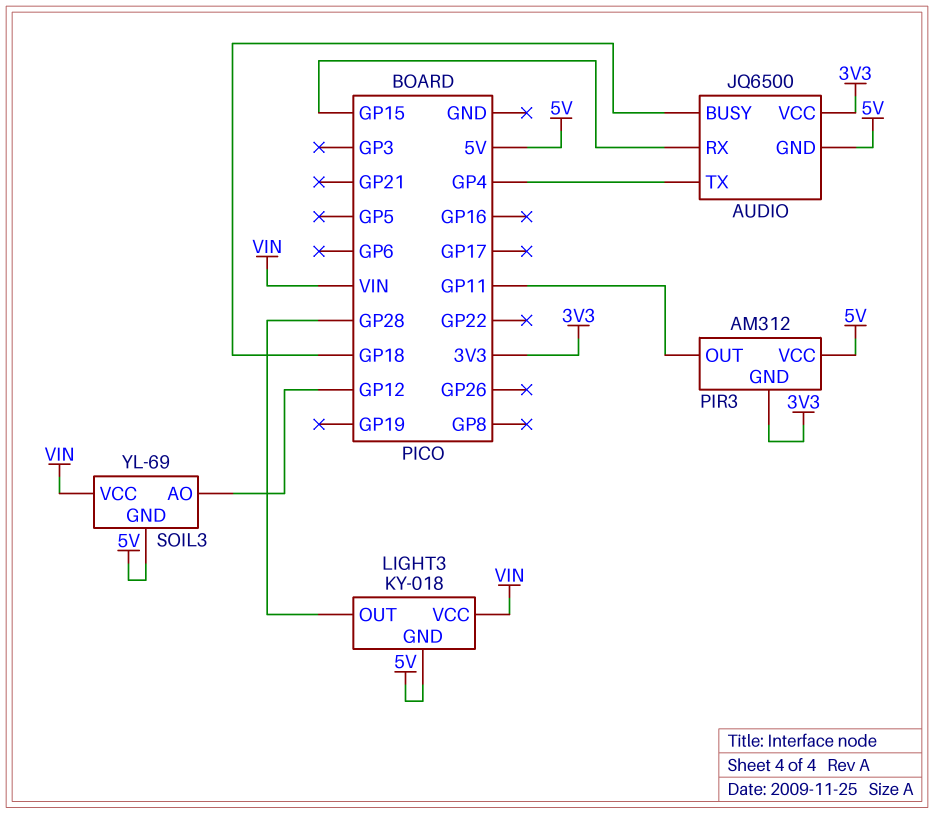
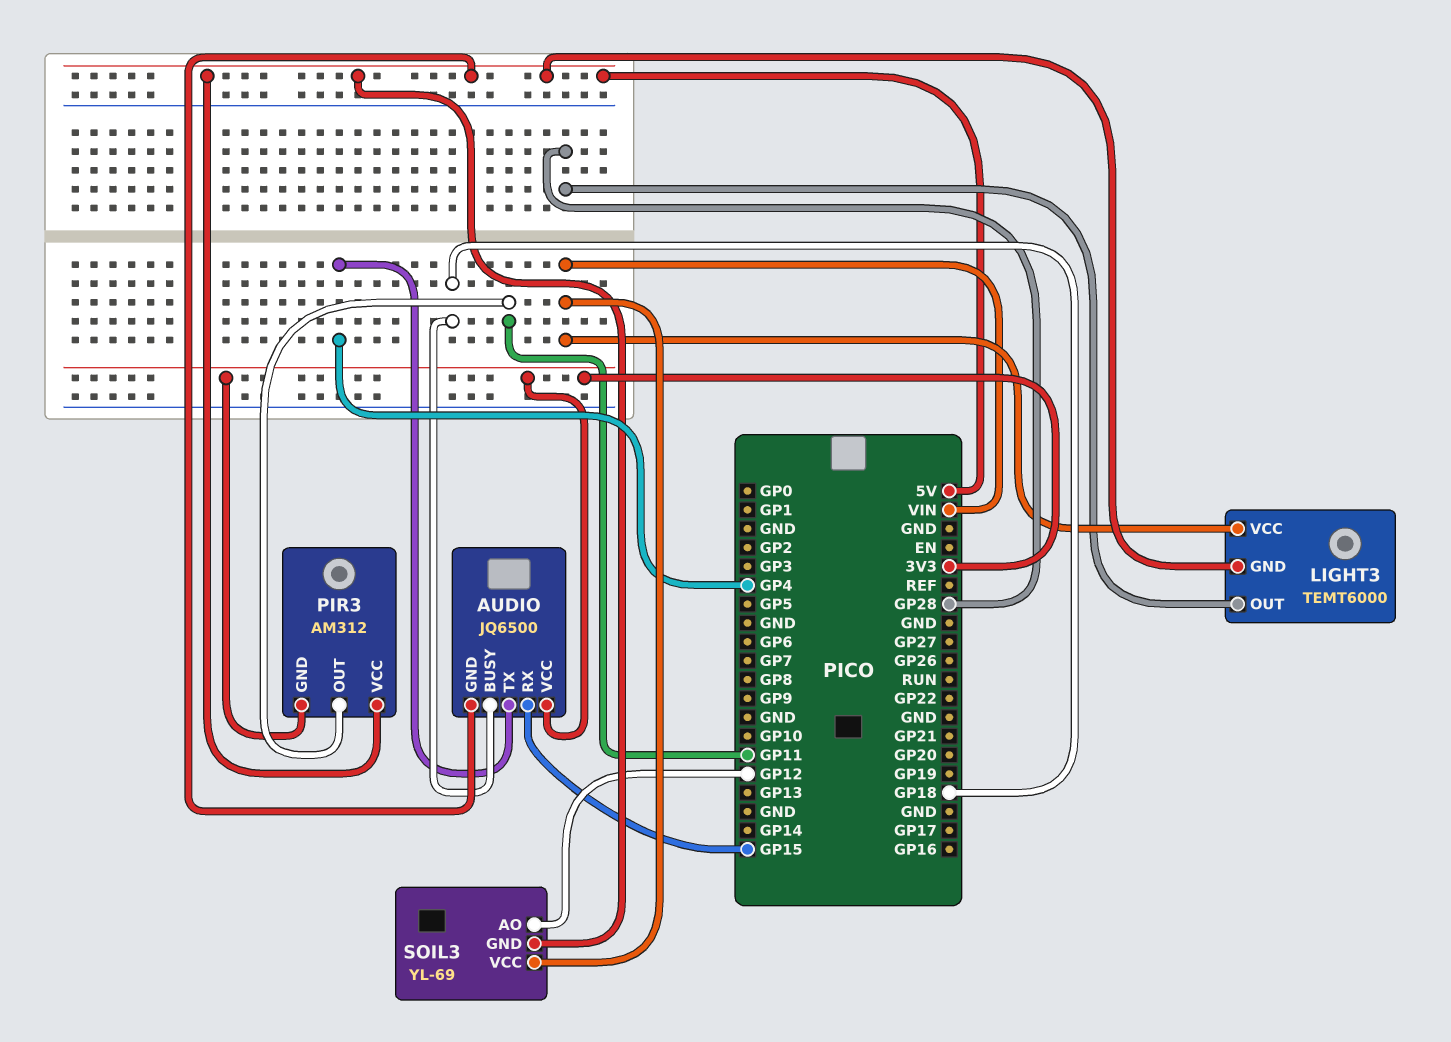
LIGHT3: KY-018 -> TEMT6000

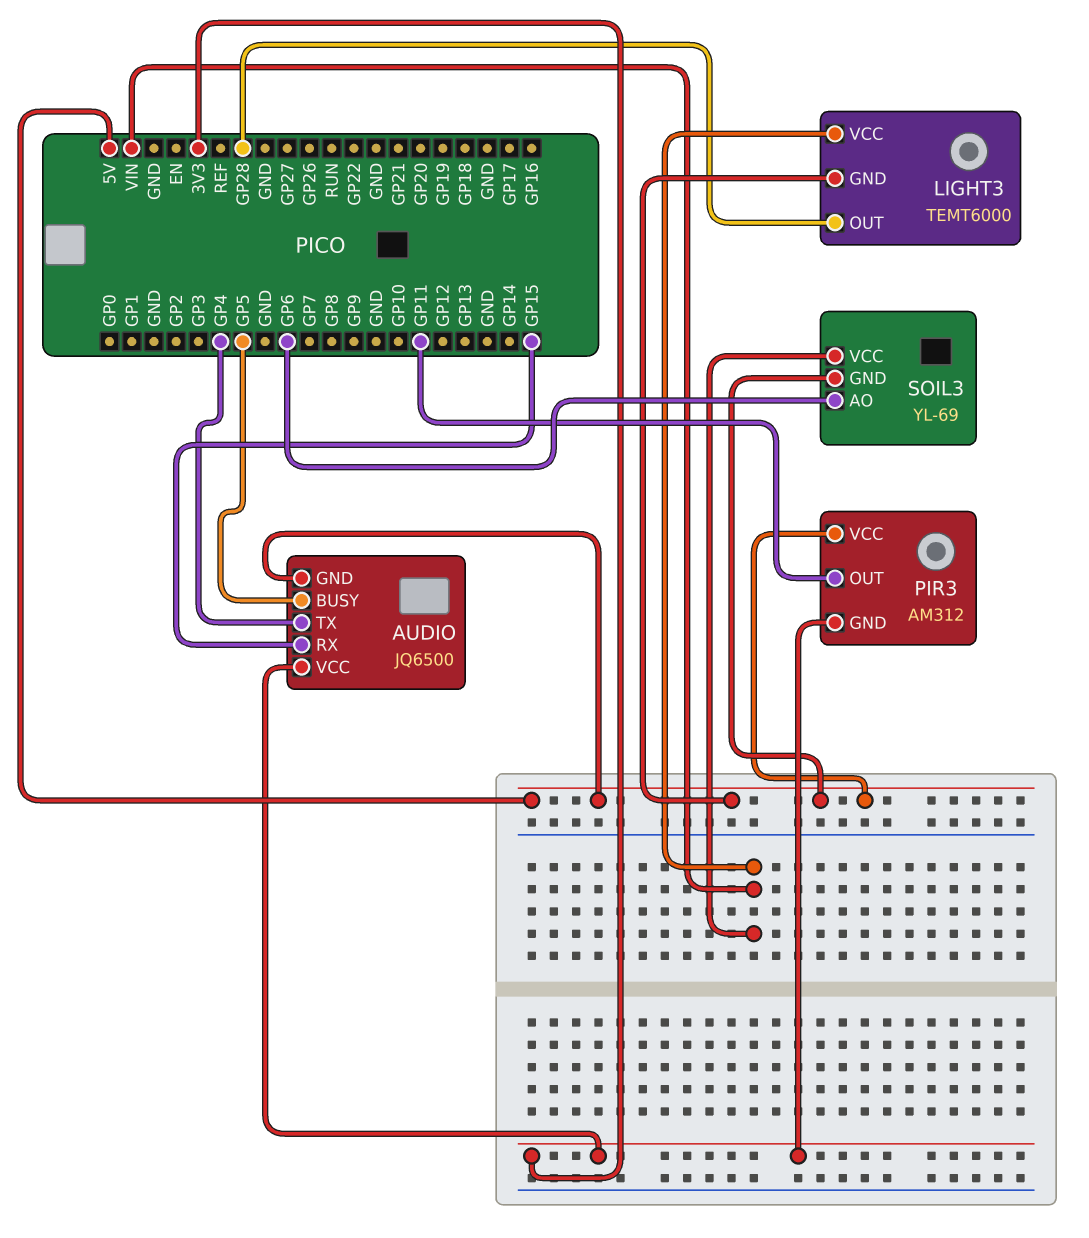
AUDIO pin BUSY: GP18 -> GP5
SOIL3 pin AO: GP12 -> GP6

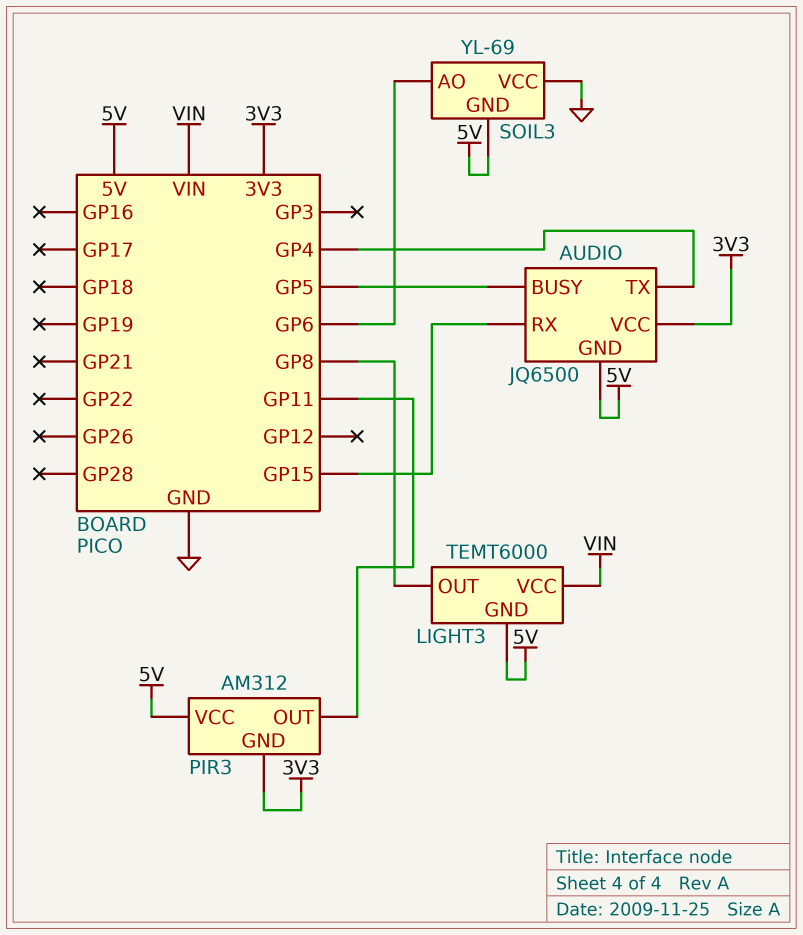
LIGHT3 pin OUT: GP28 -> GP8
SOIL3 pin VCC: VIN -> GND

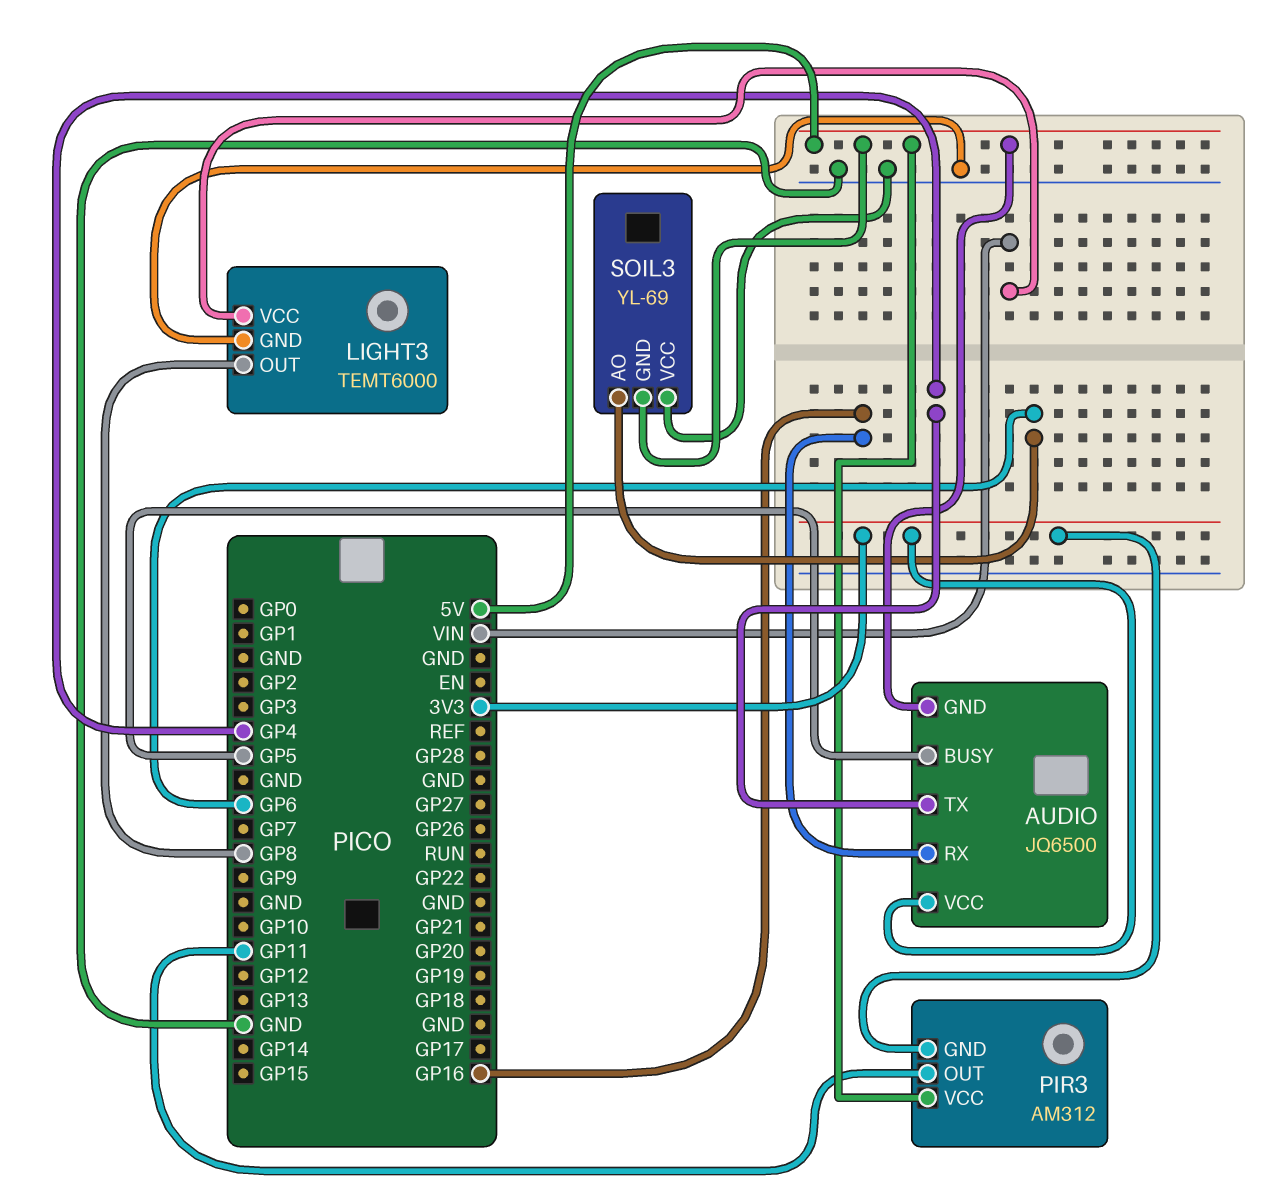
AUDIO pin RX: GP15 -> GP16
LIGHT3 pin GND: 5V -> GND

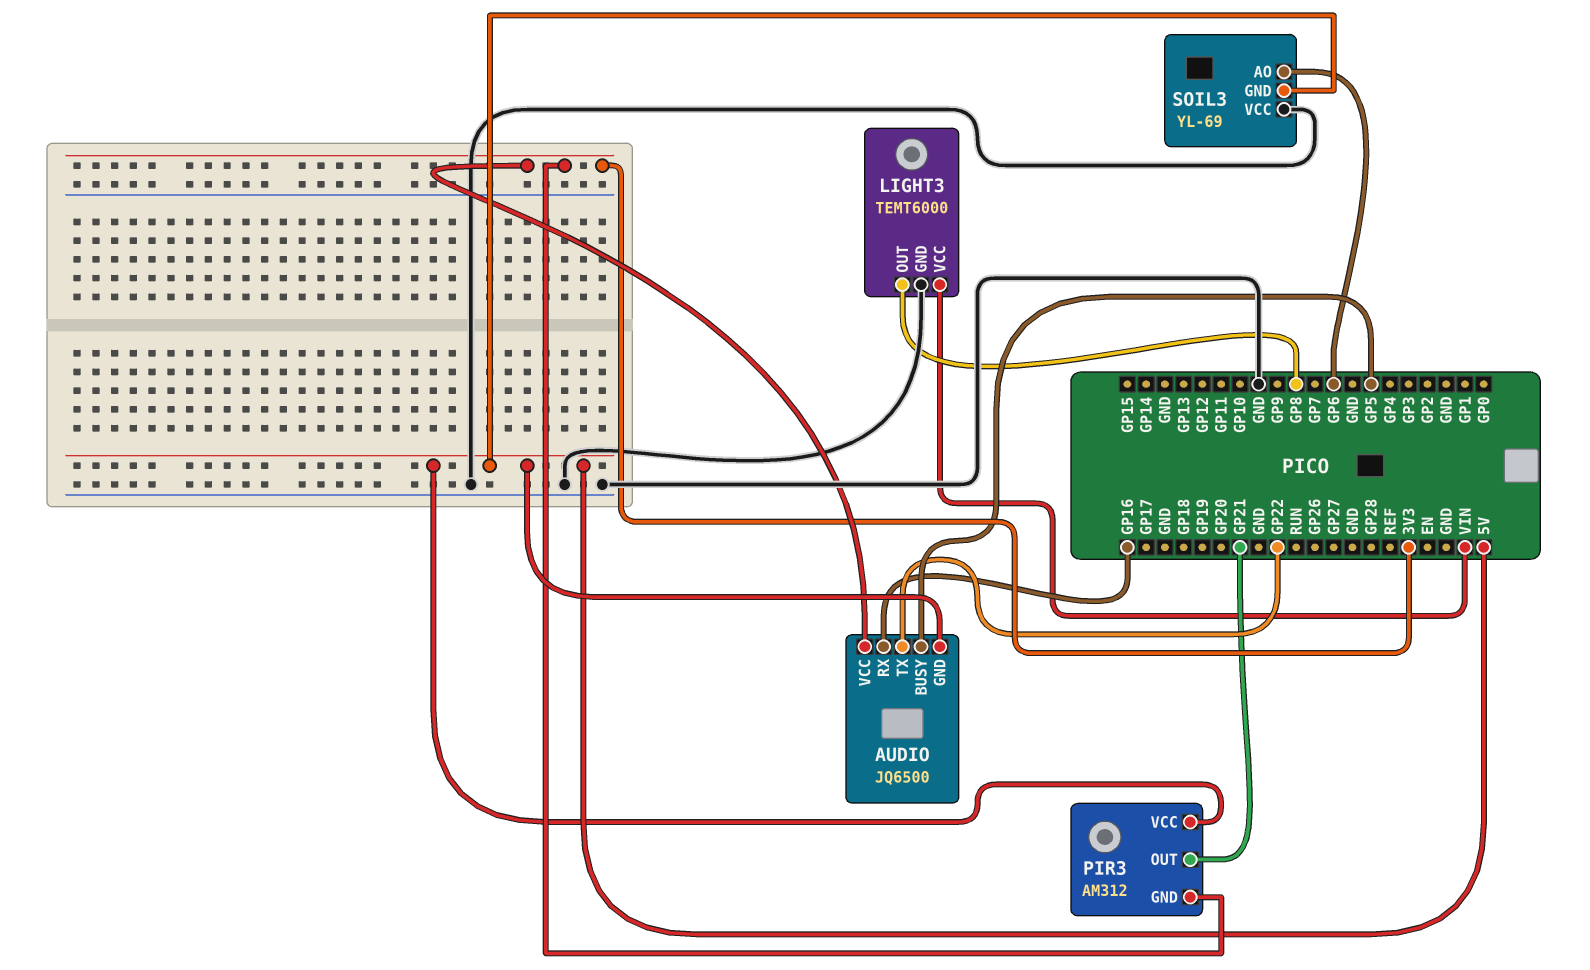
AUDIO pin TX: GP4 -> GP22
PIR3 pin OUT: GP11 -> GP21

